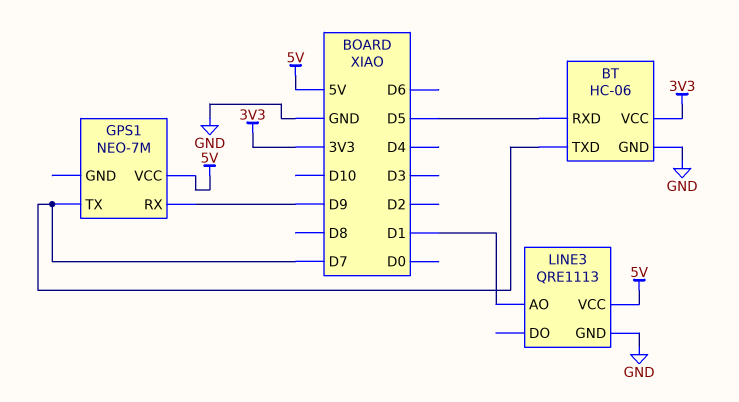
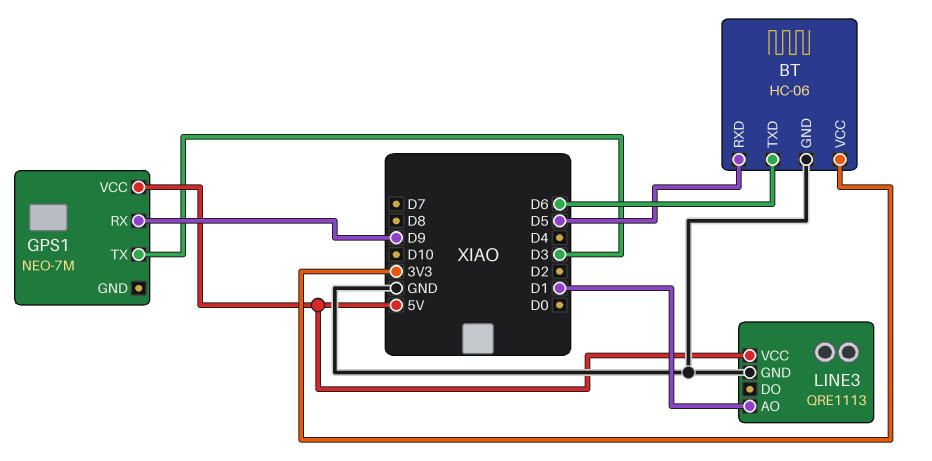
BT pin TXD: D7 -> D6
GPS1 pin TX: D7 -> D3

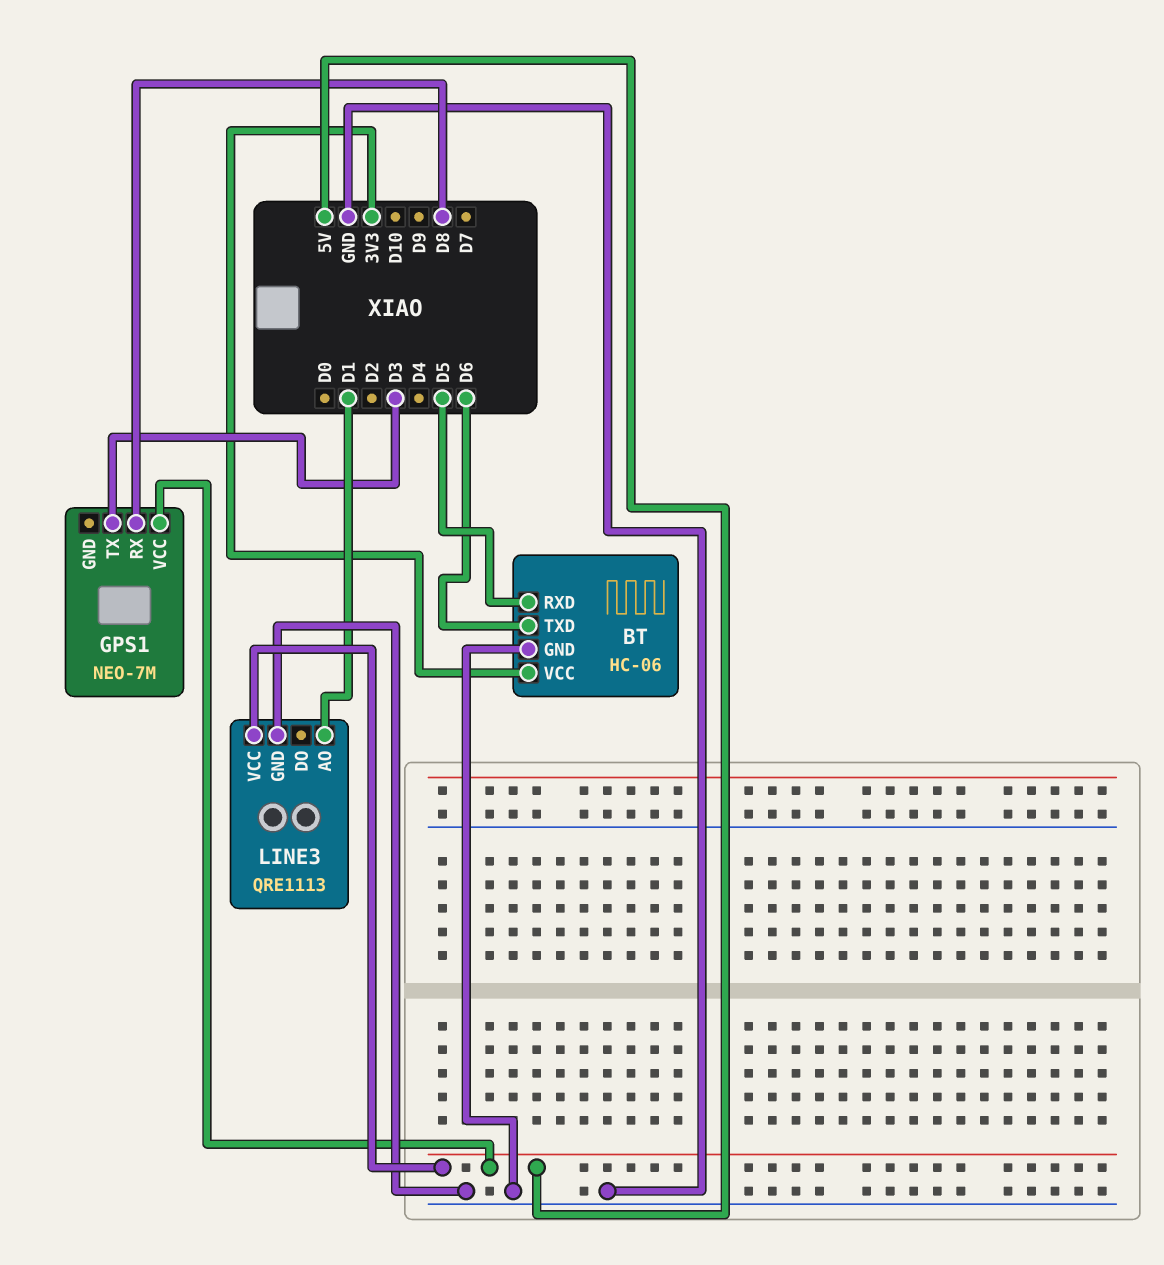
GPS1 pin RX: D9 -> D8

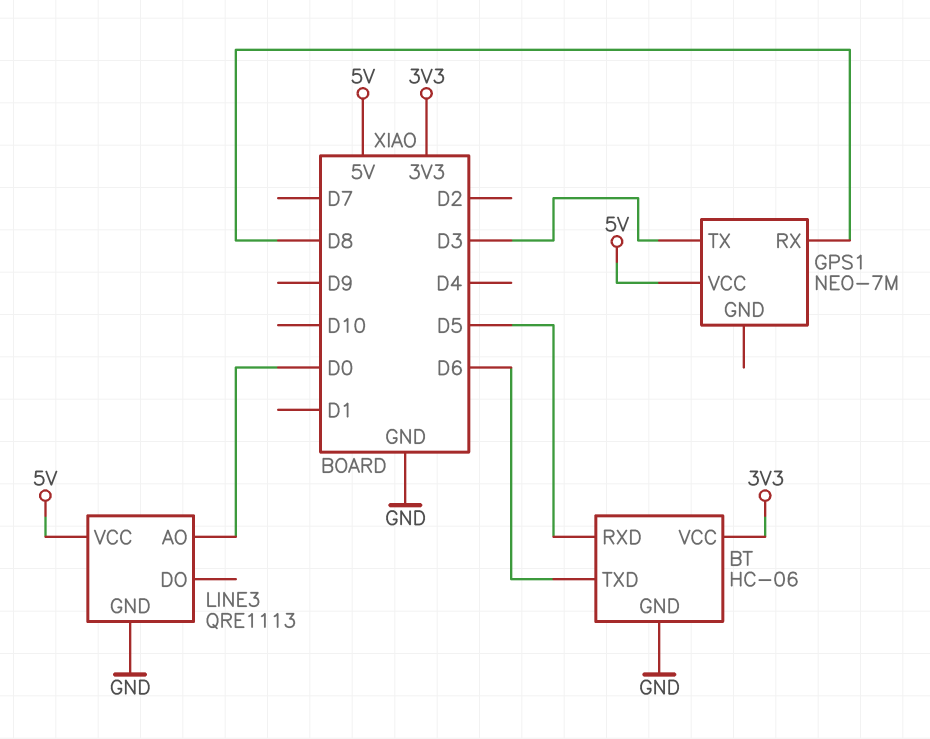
LINE3 pin AO: D1 -> D0

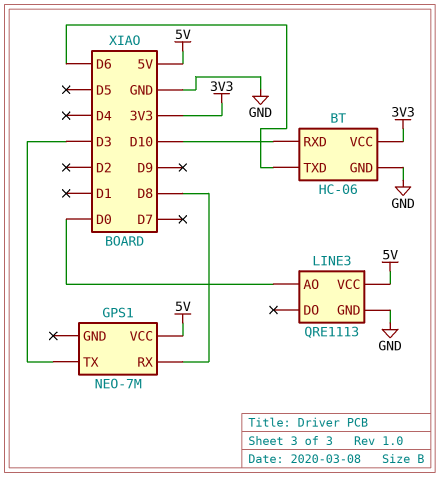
BT pin RXD: D5 -> D10

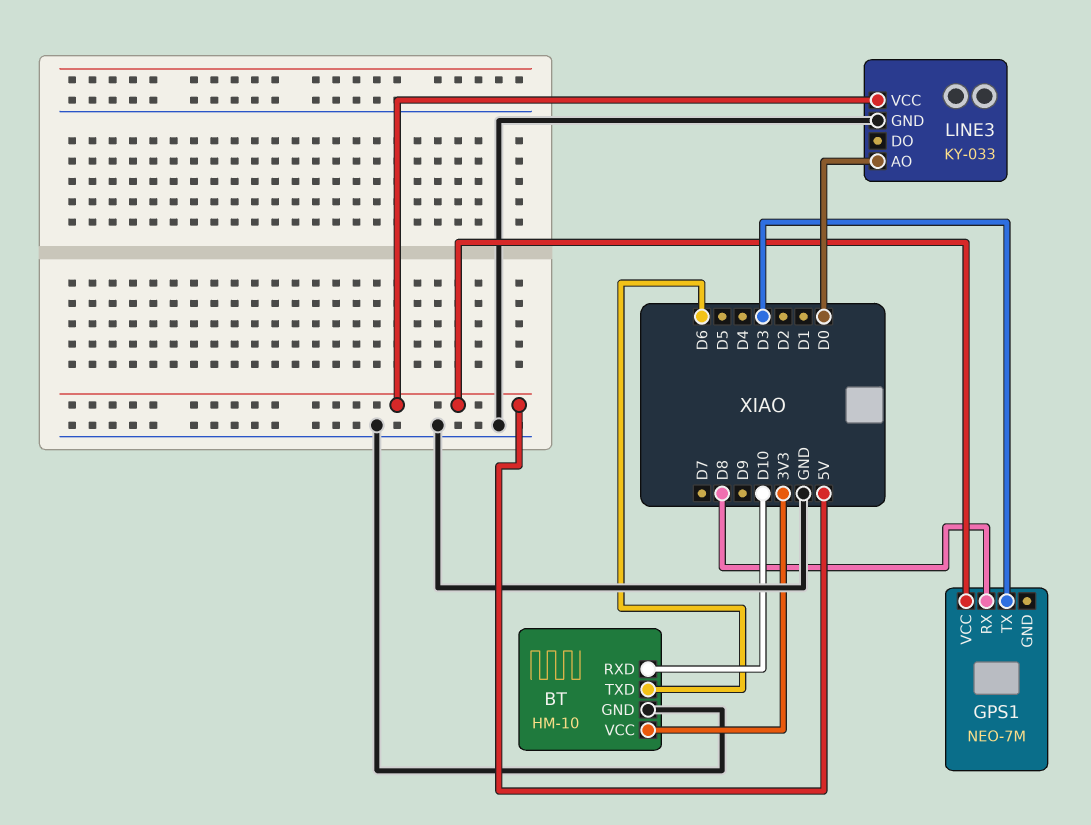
BT: HC-06 -> HM-10
LINE3: QRE1113 -> KY-033

